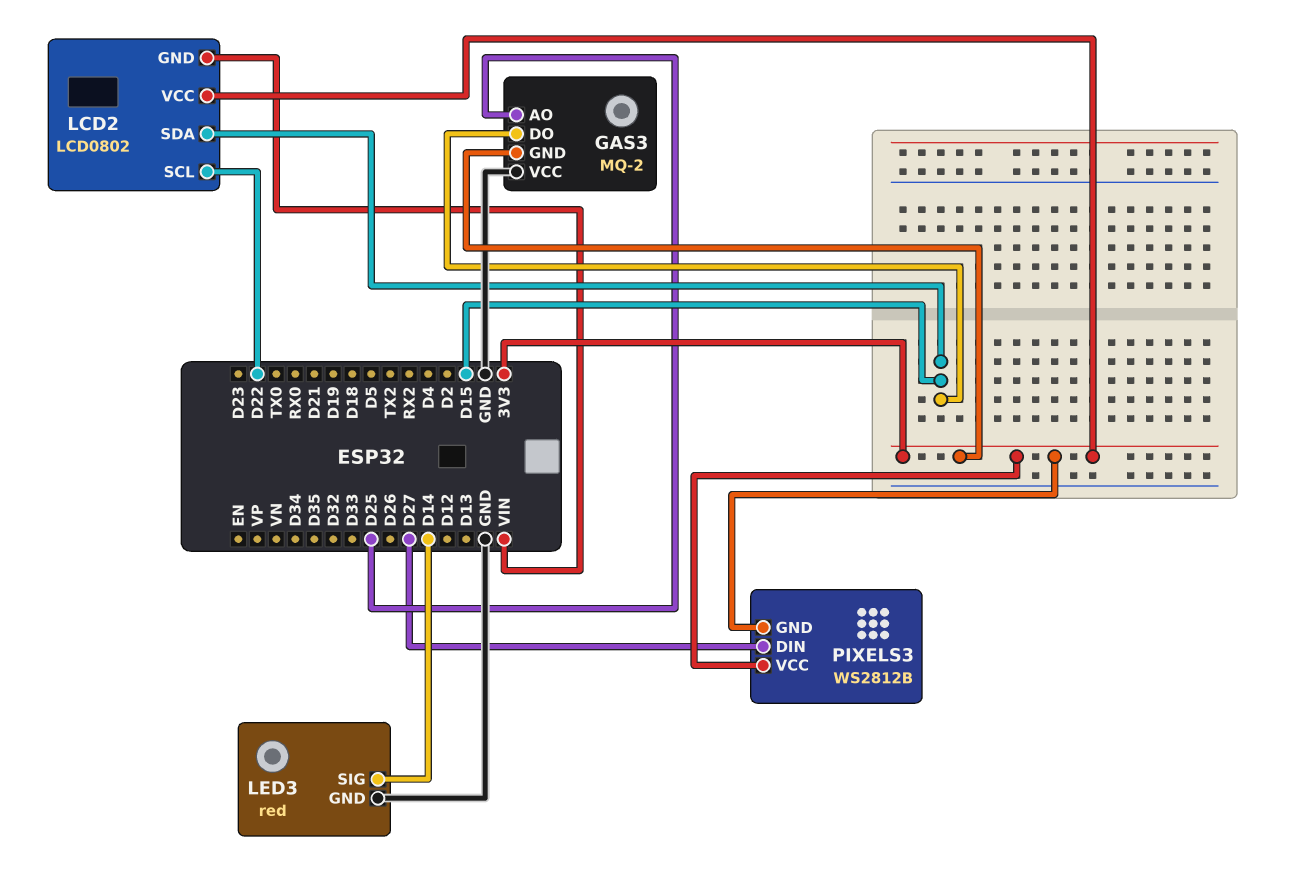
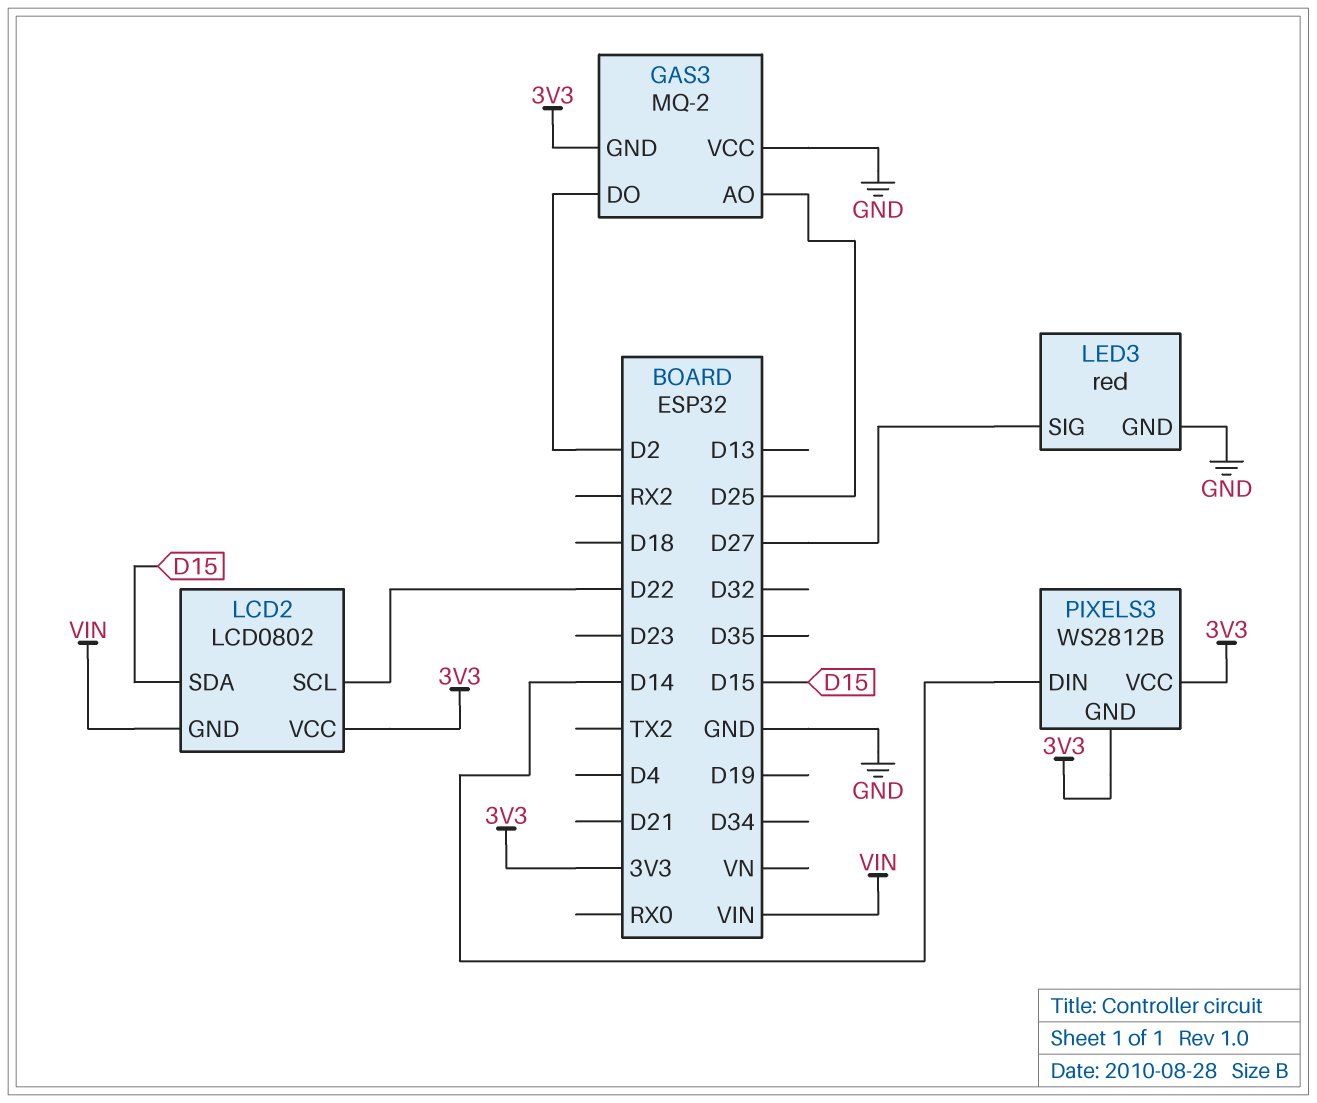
GAS3 pin DO: D15 -> D2
LED3 pin SIG: D14 -> D27
PIXELS3 pin DIN: D27 -> D14

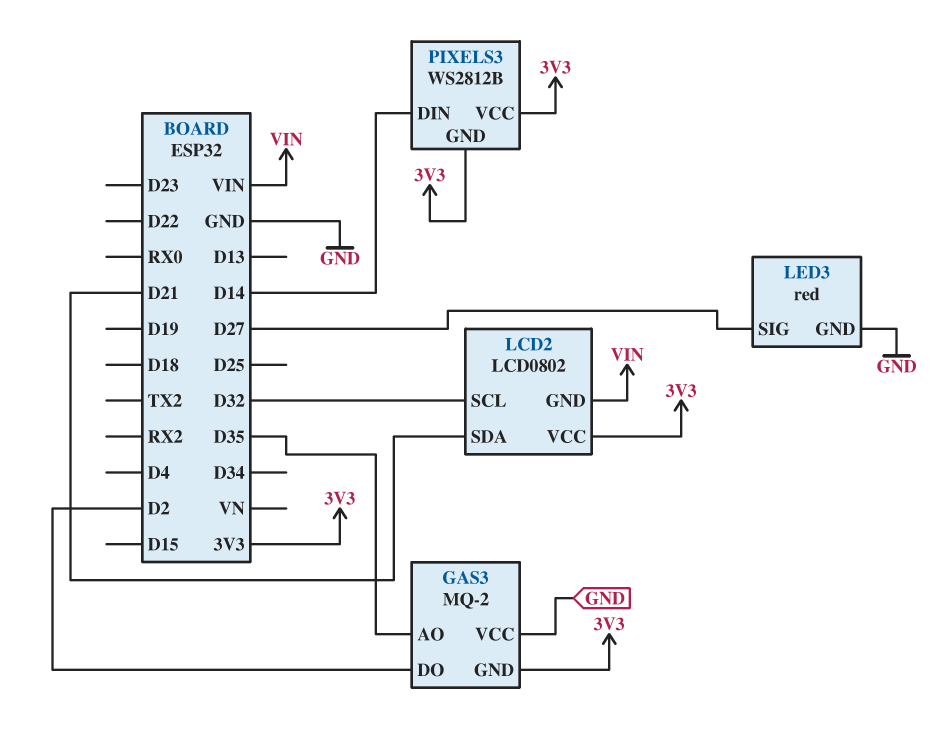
GAS3 pin AO: D25 -> D35
LCD2 pin SCL: D22 -> D32
LCD2 pin SDA: D15 -> D21

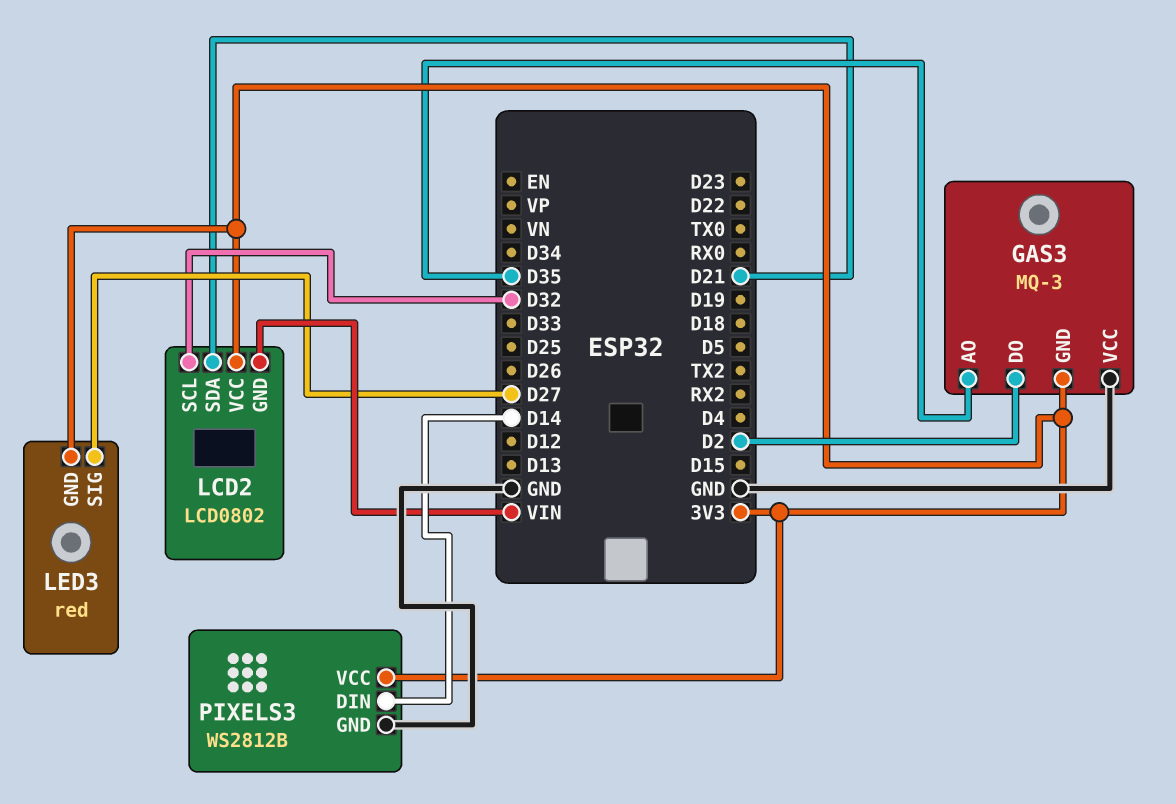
GAS3: MQ-2 -> MQ-3
LED3 pin GND: GND -> 3V3
PIXELS3 pin GND: 3V3 -> GND

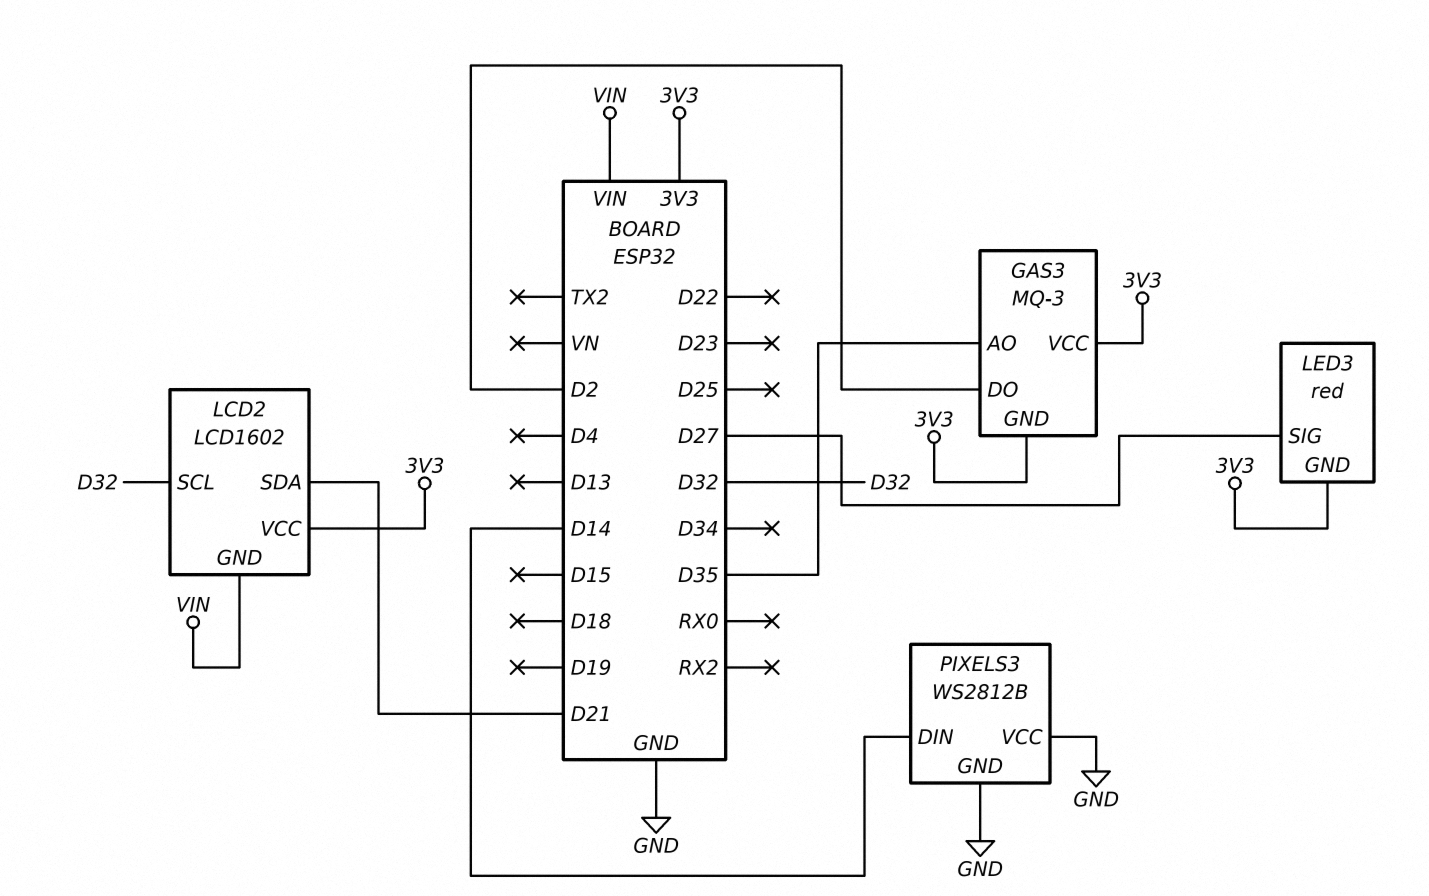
GAS3 pin VCC: GND -> 3V3
LCD2: LCD0802 -> LCD1602
PIXELS3 pin VCC: 3V3 -> GND

